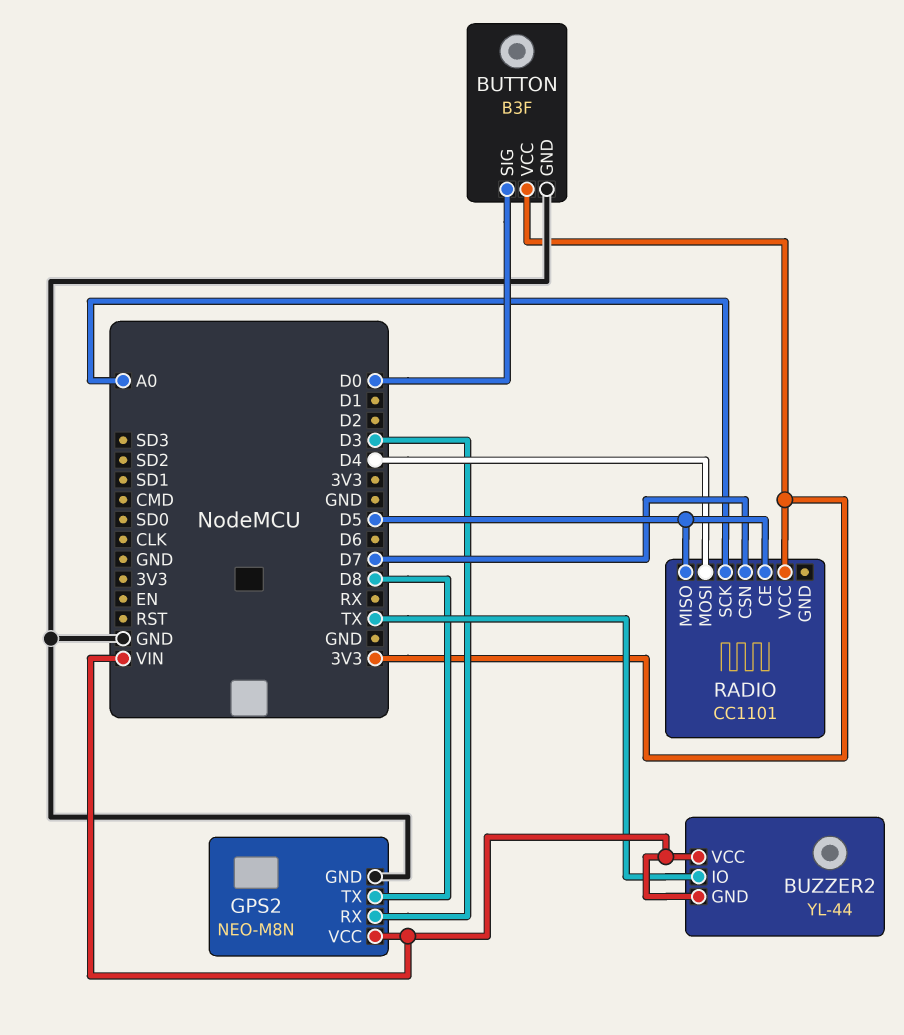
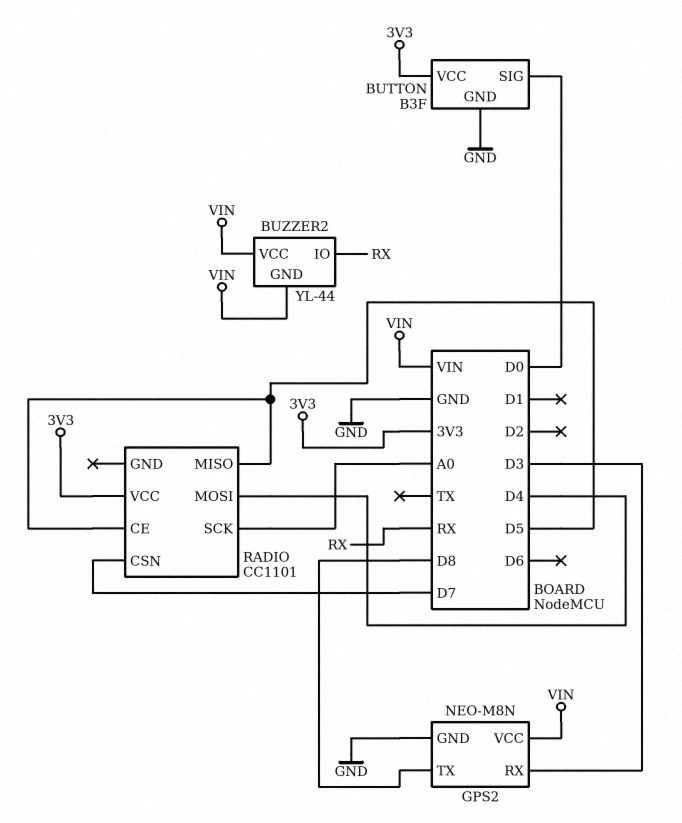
BUZZER2 pin IO: TX -> RX

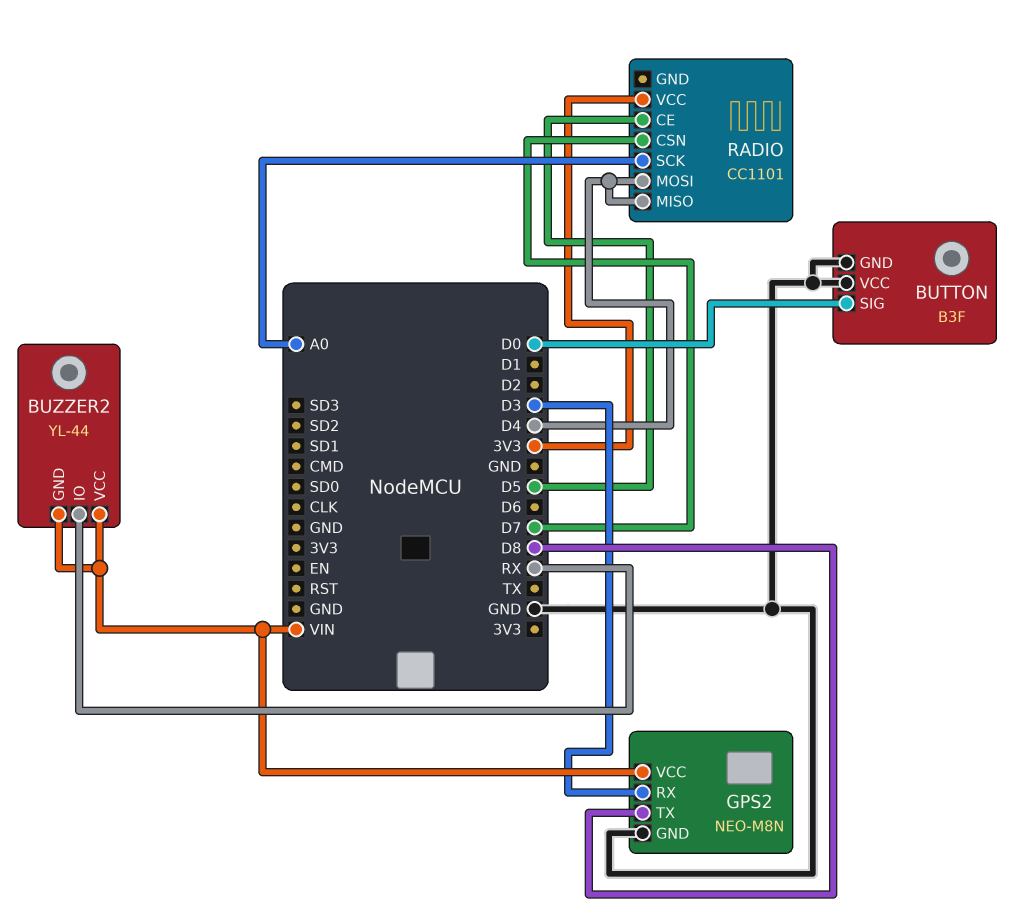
BUTTON pin VCC: 3V3 -> GND
RADIO pin MISO: D5 -> D4

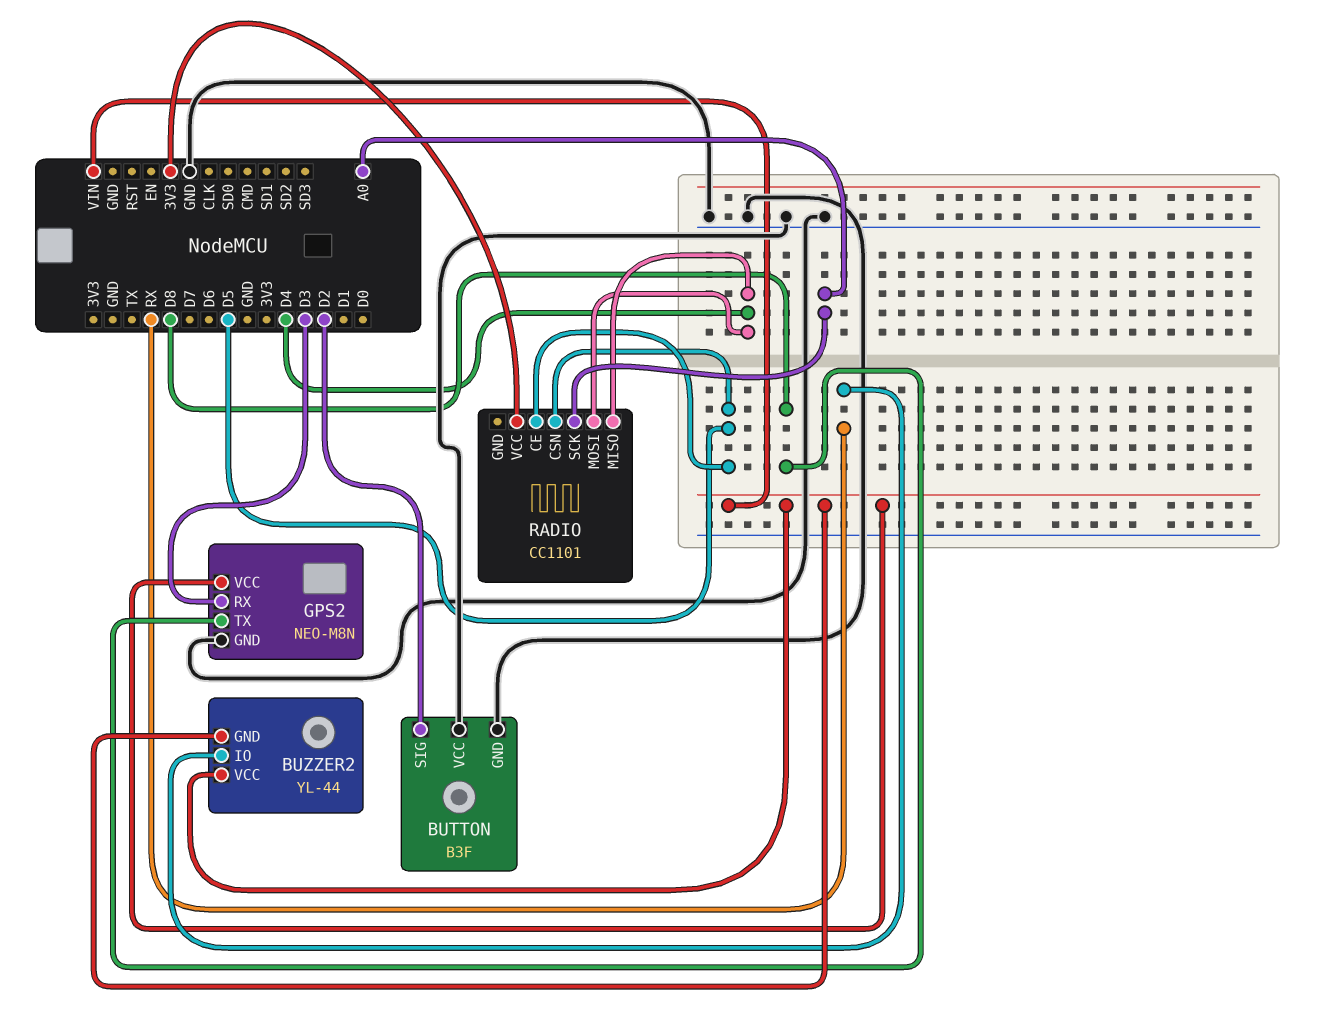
BUTTON pin SIG: D0 -> D2
RADIO pin CSN: D7 -> D5

